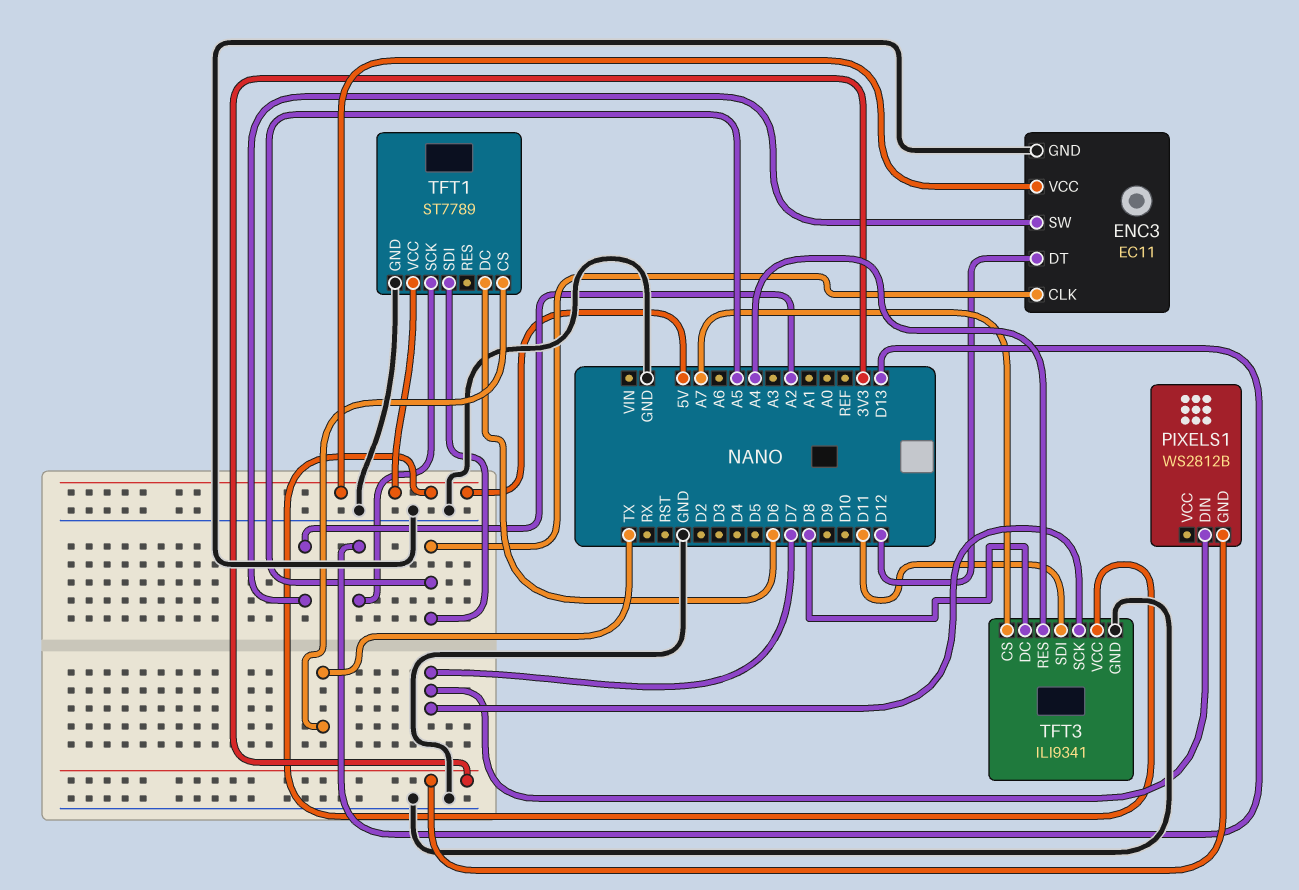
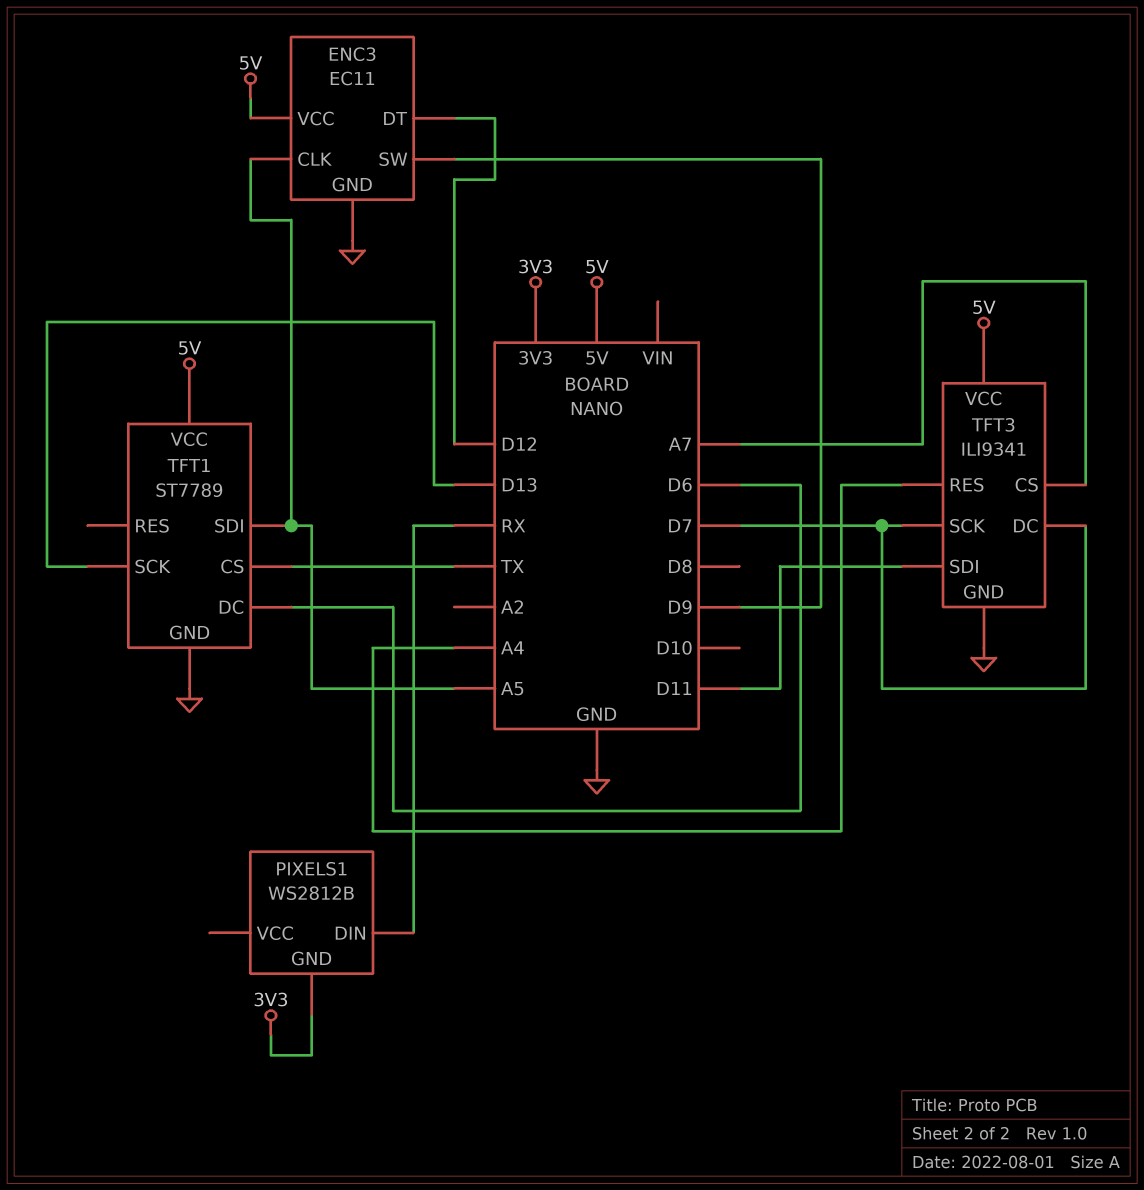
ENC3 pin SW: A2 -> D9
PIXELS1 pin DIN: D7 -> RX
TFT3 pin DC: D8 -> D7

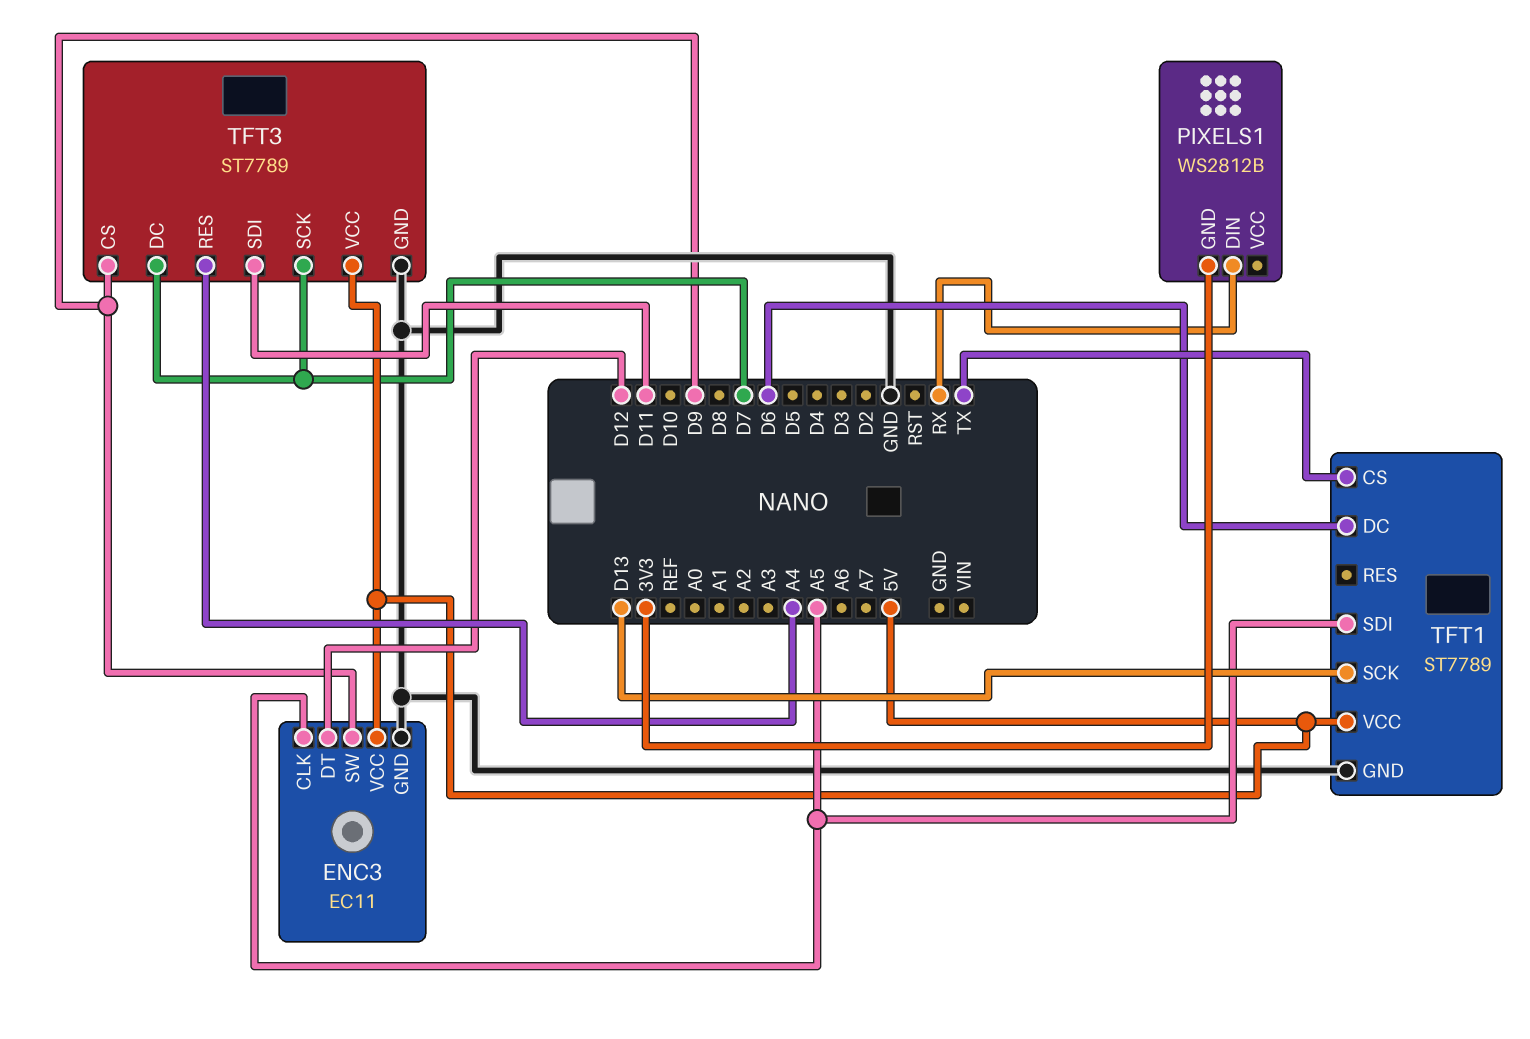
TFT3: ILI9341 -> ST7789
TFT3 pin CS: A7 -> D9

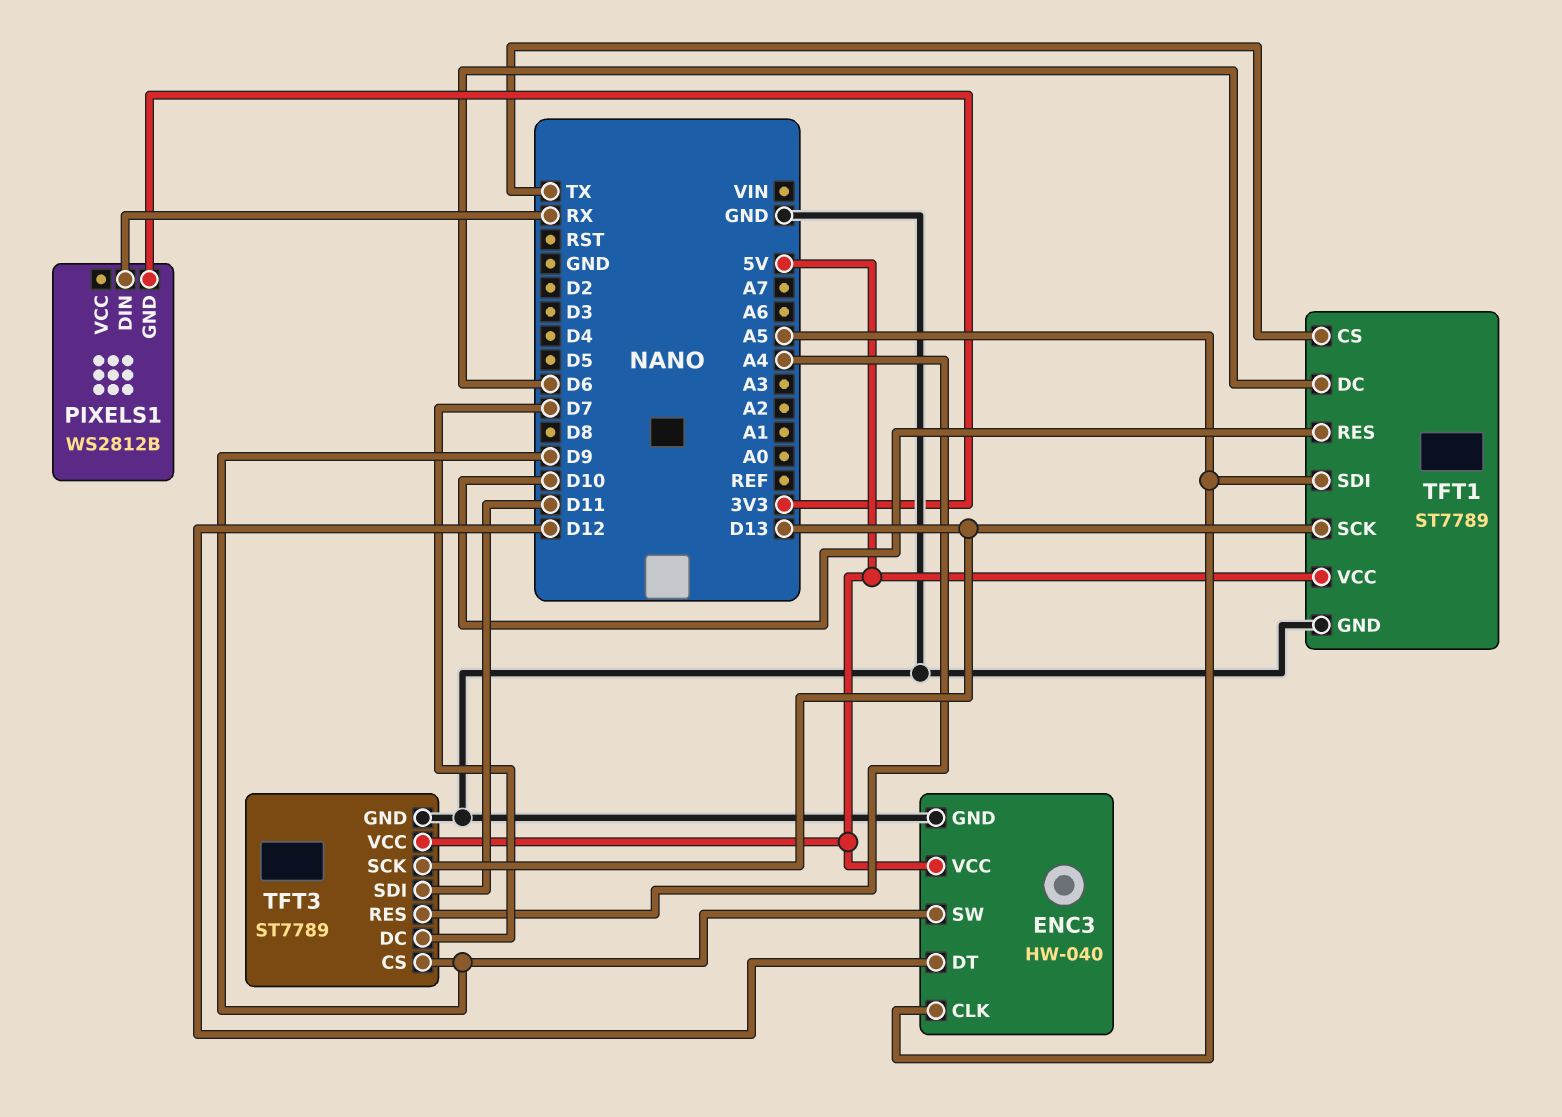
ENC3: EC11 -> HW-040
TFT1 pin RES: none -> D10
TFT3 pin SCK: D7 -> D13

